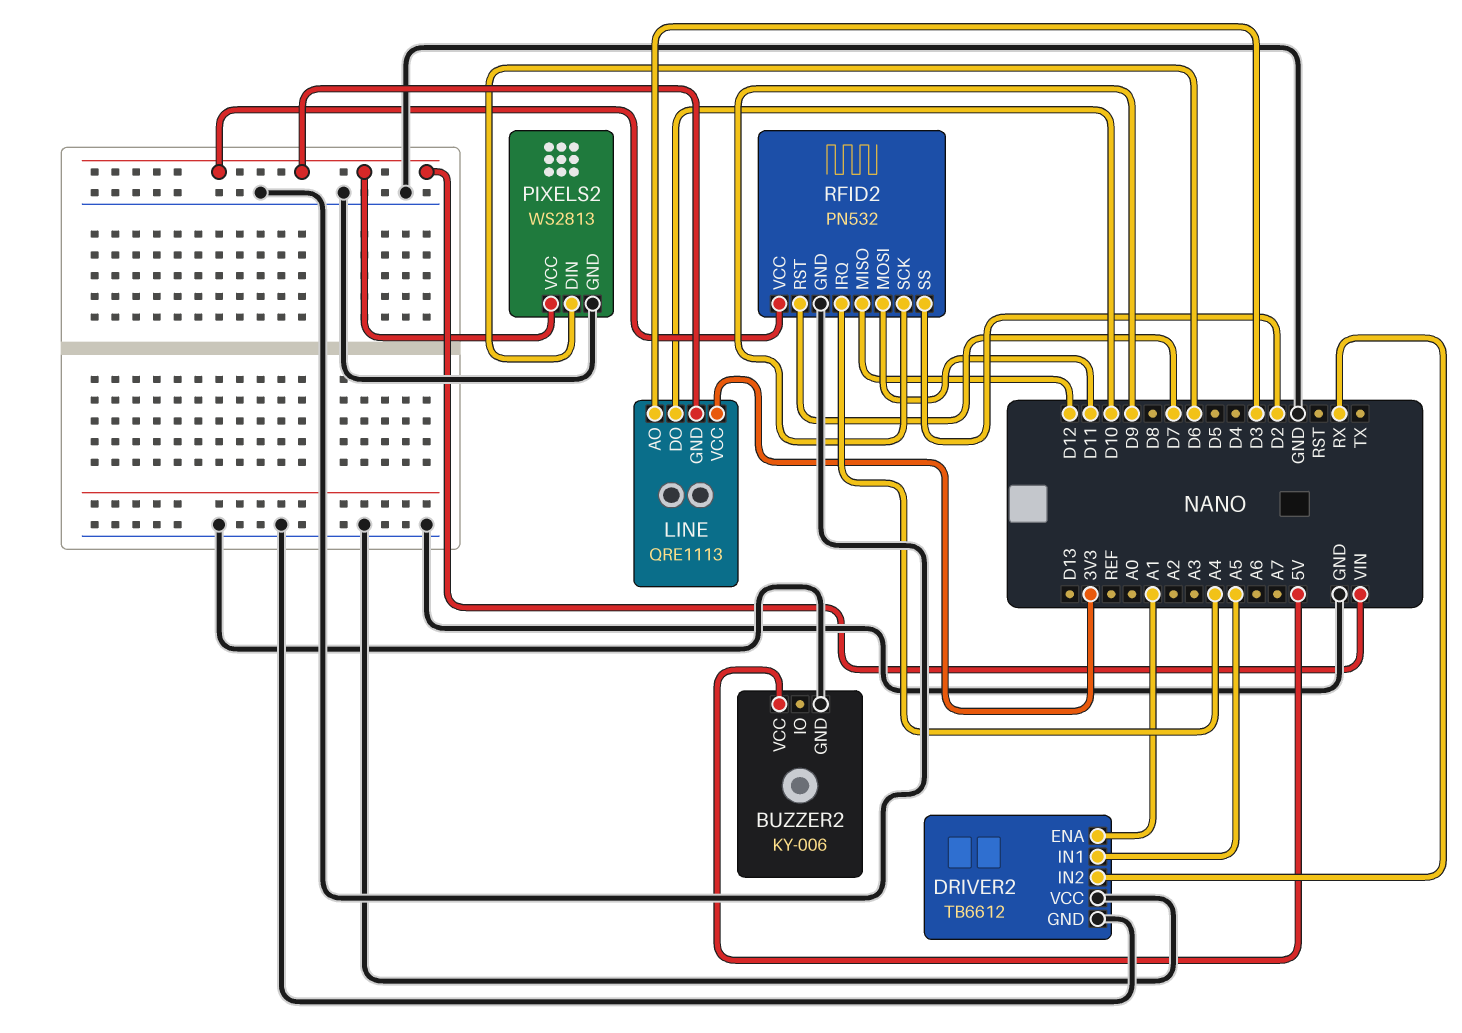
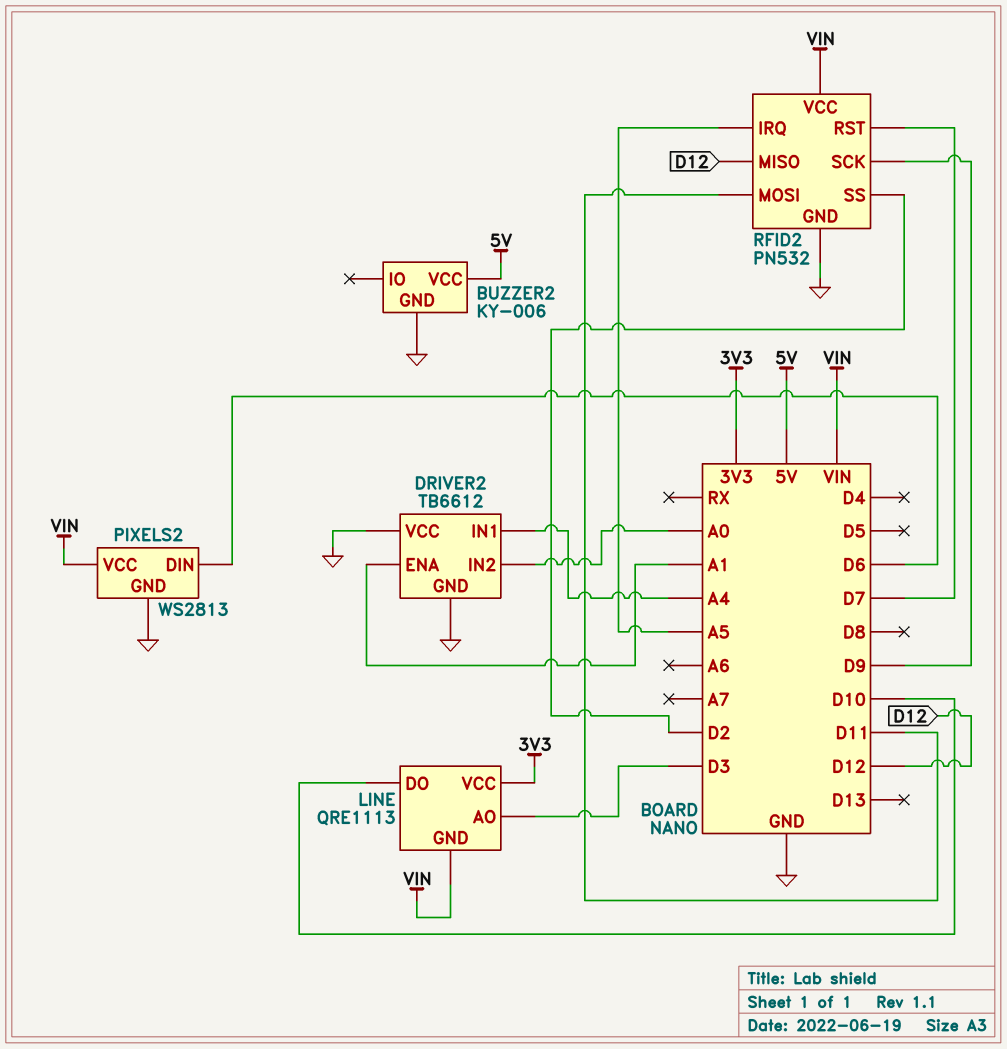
DRIVER2 pin IN1: A5 -> A4
DRIVER2 pin IN2: RX -> A0
RFID2 pin IRQ: A4 -> A5

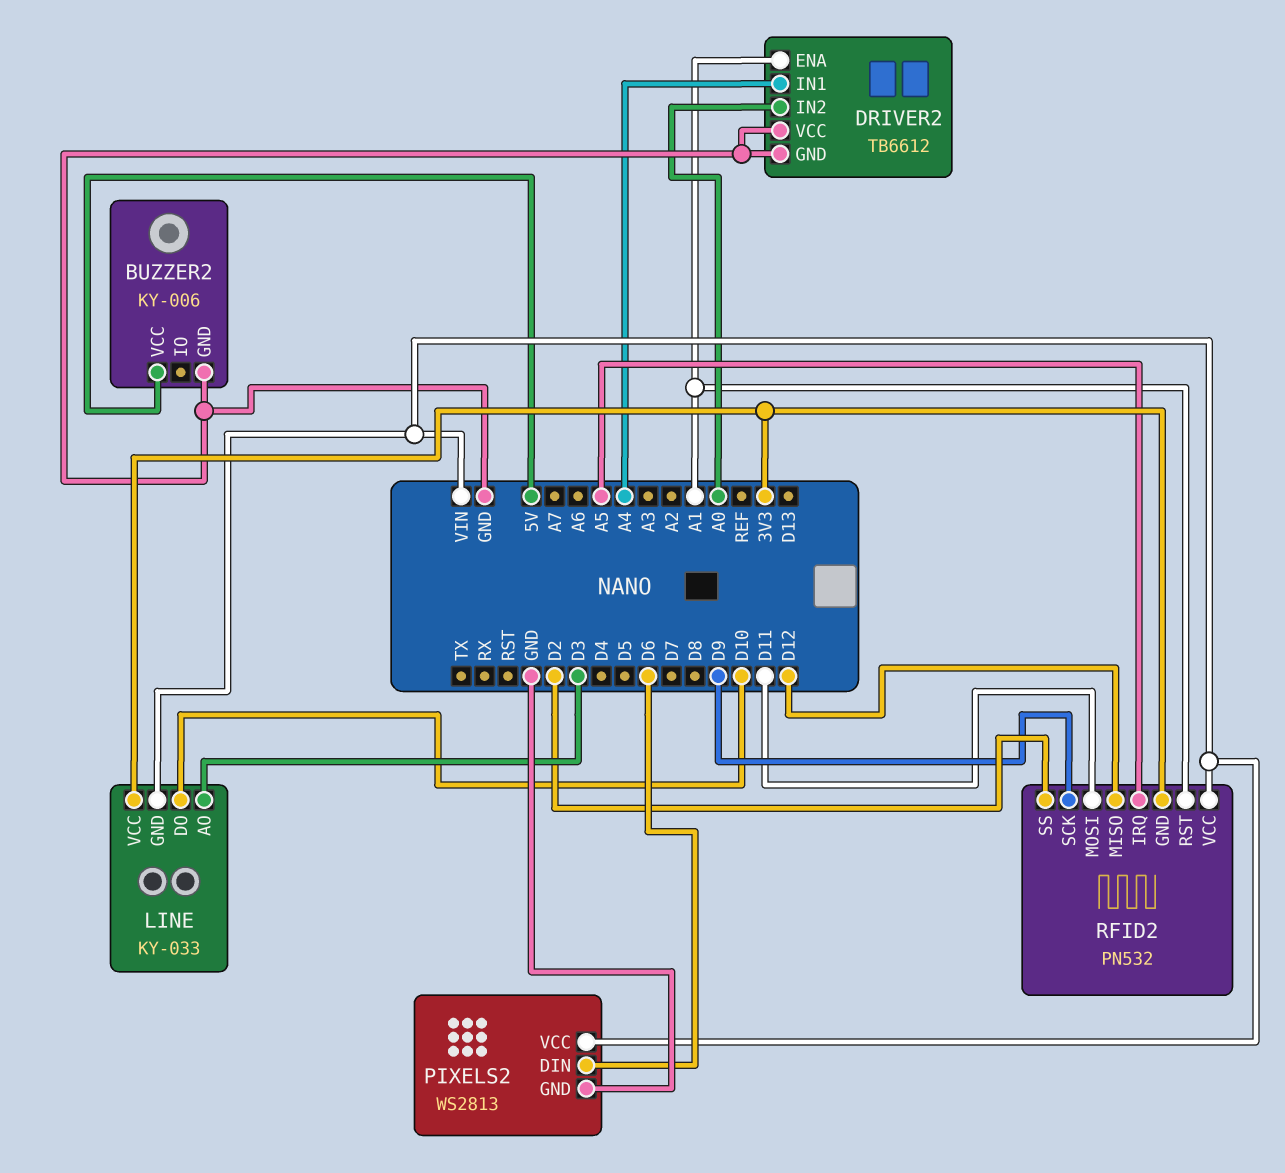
LINE: QRE1113 -> KY-033
RFID2 pin GND: GND -> 3V3
RFID2 pin RST: D7 -> A1

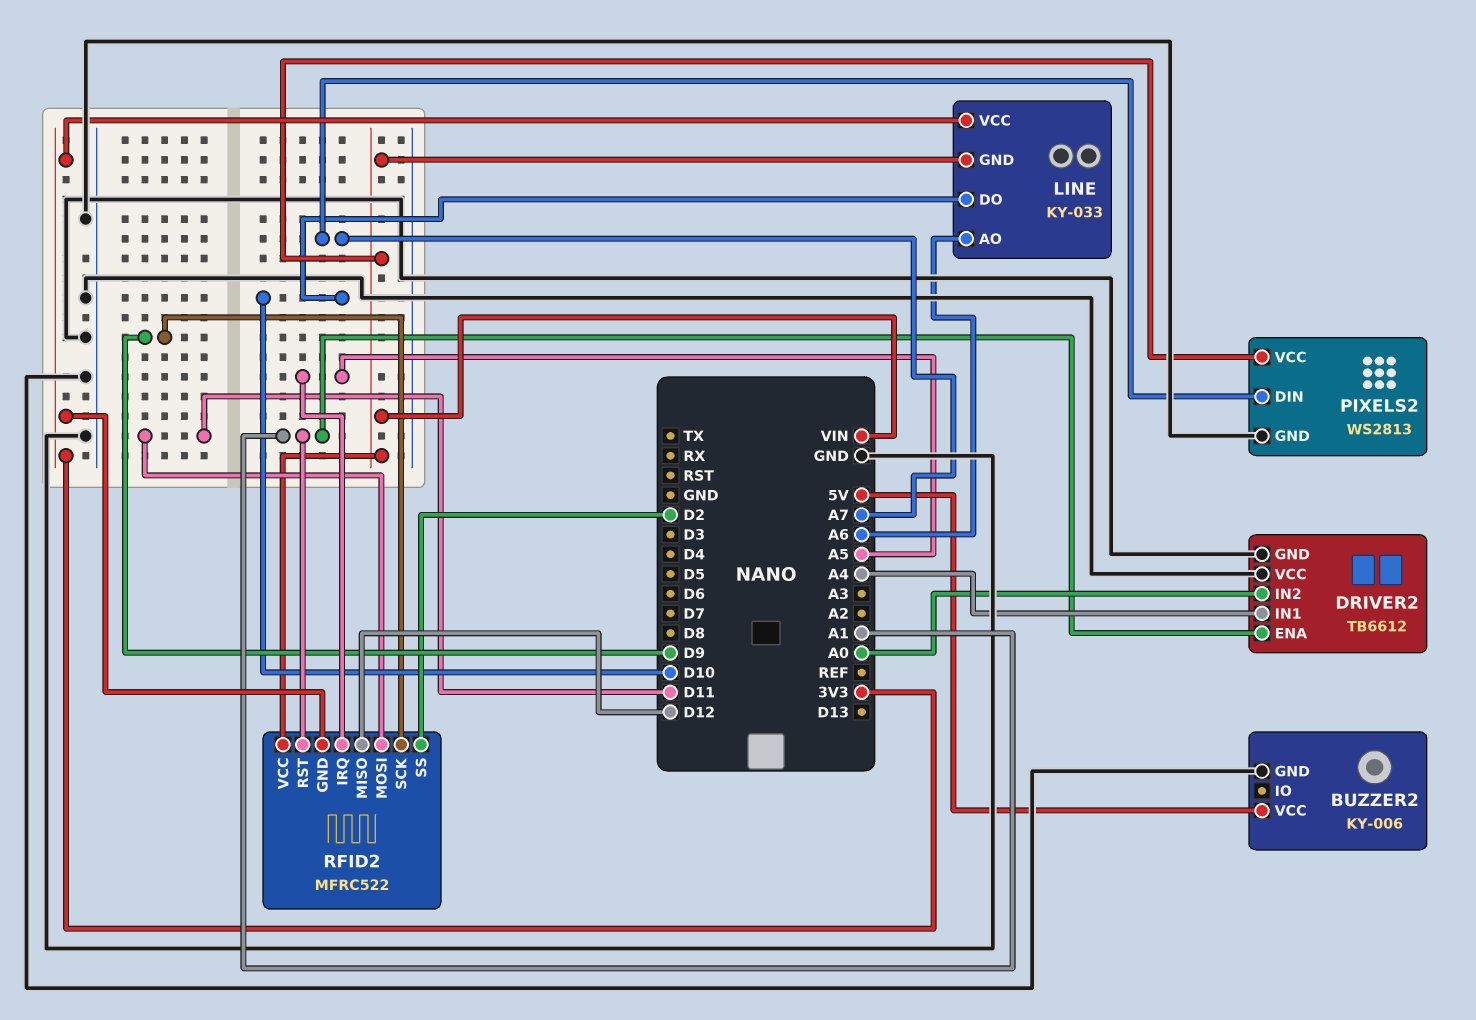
LINE pin AO: D3 -> A6
PIXELS2 pin DIN: D6 -> A7
RFID2: PN532 -> MFRC522

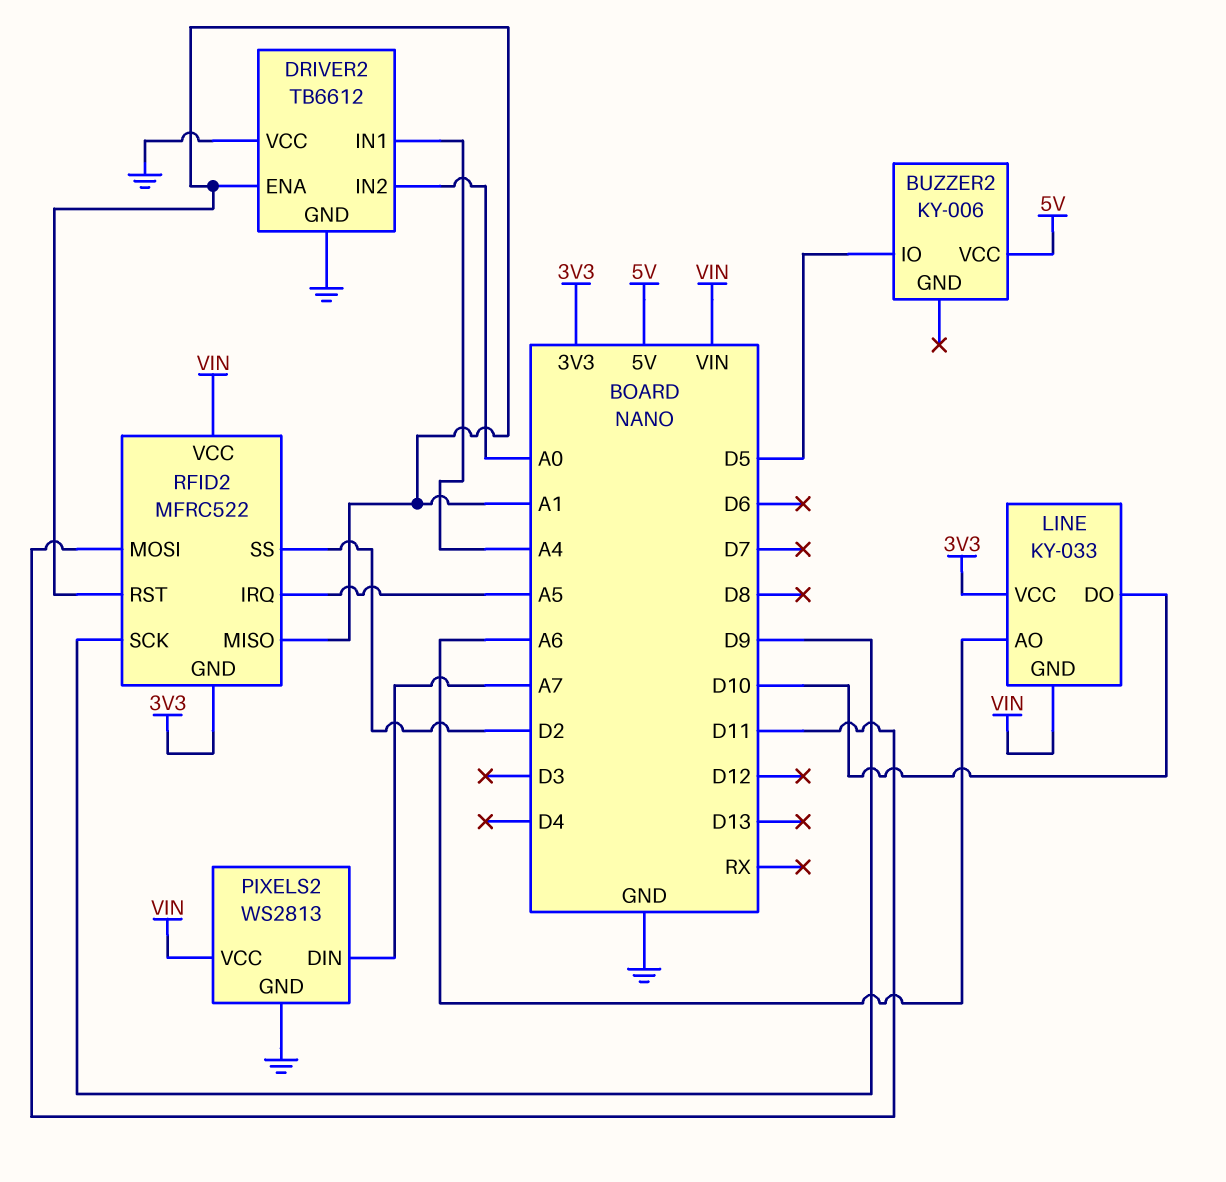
BUZZER2 pin GND: GND -> none
BUZZER2 pin IO: none -> D5
RFID2 pin MISO: D12 -> A1

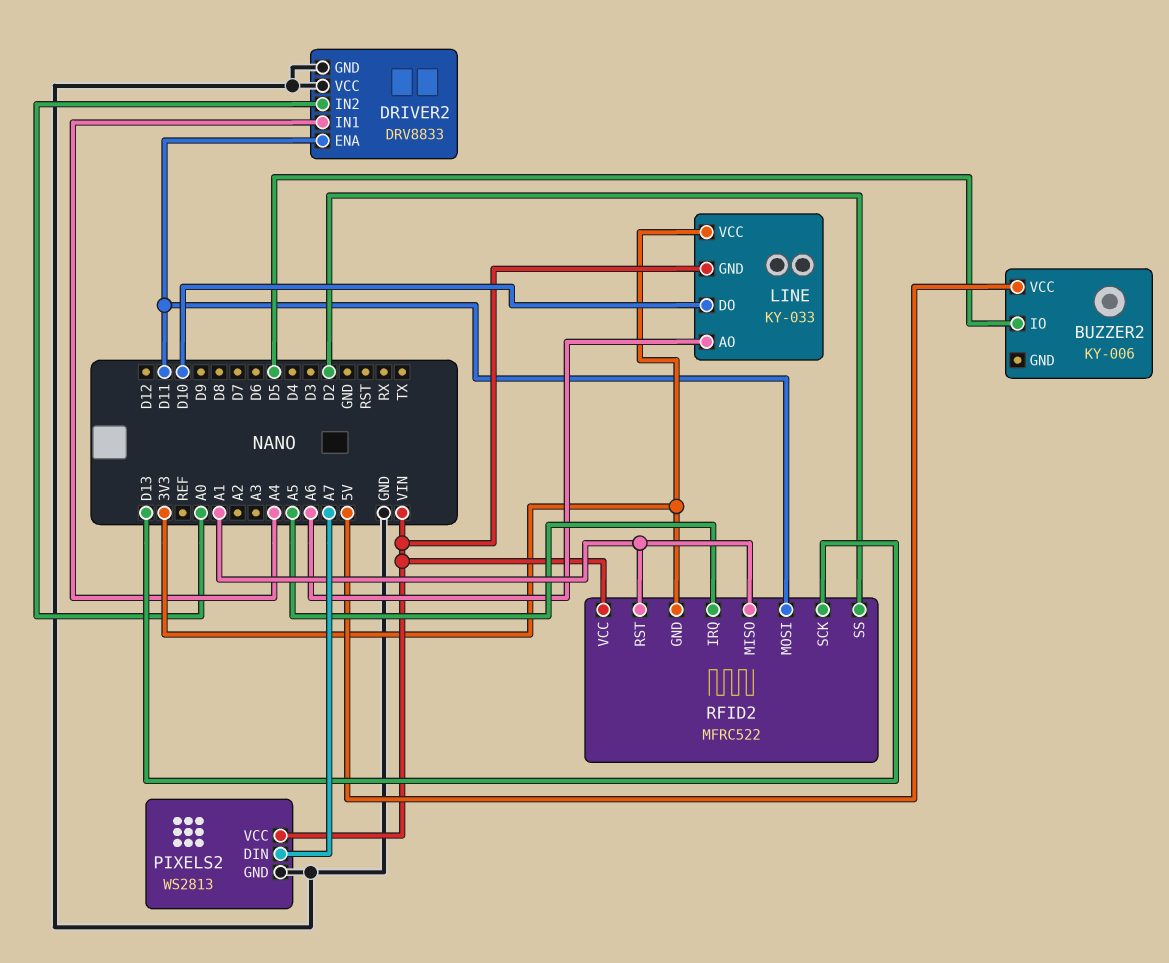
DRIVER2: TB6612 -> DRV8833
DRIVER2 pin ENA: A1 -> D11
RFID2 pin SCK: D9 -> D13

